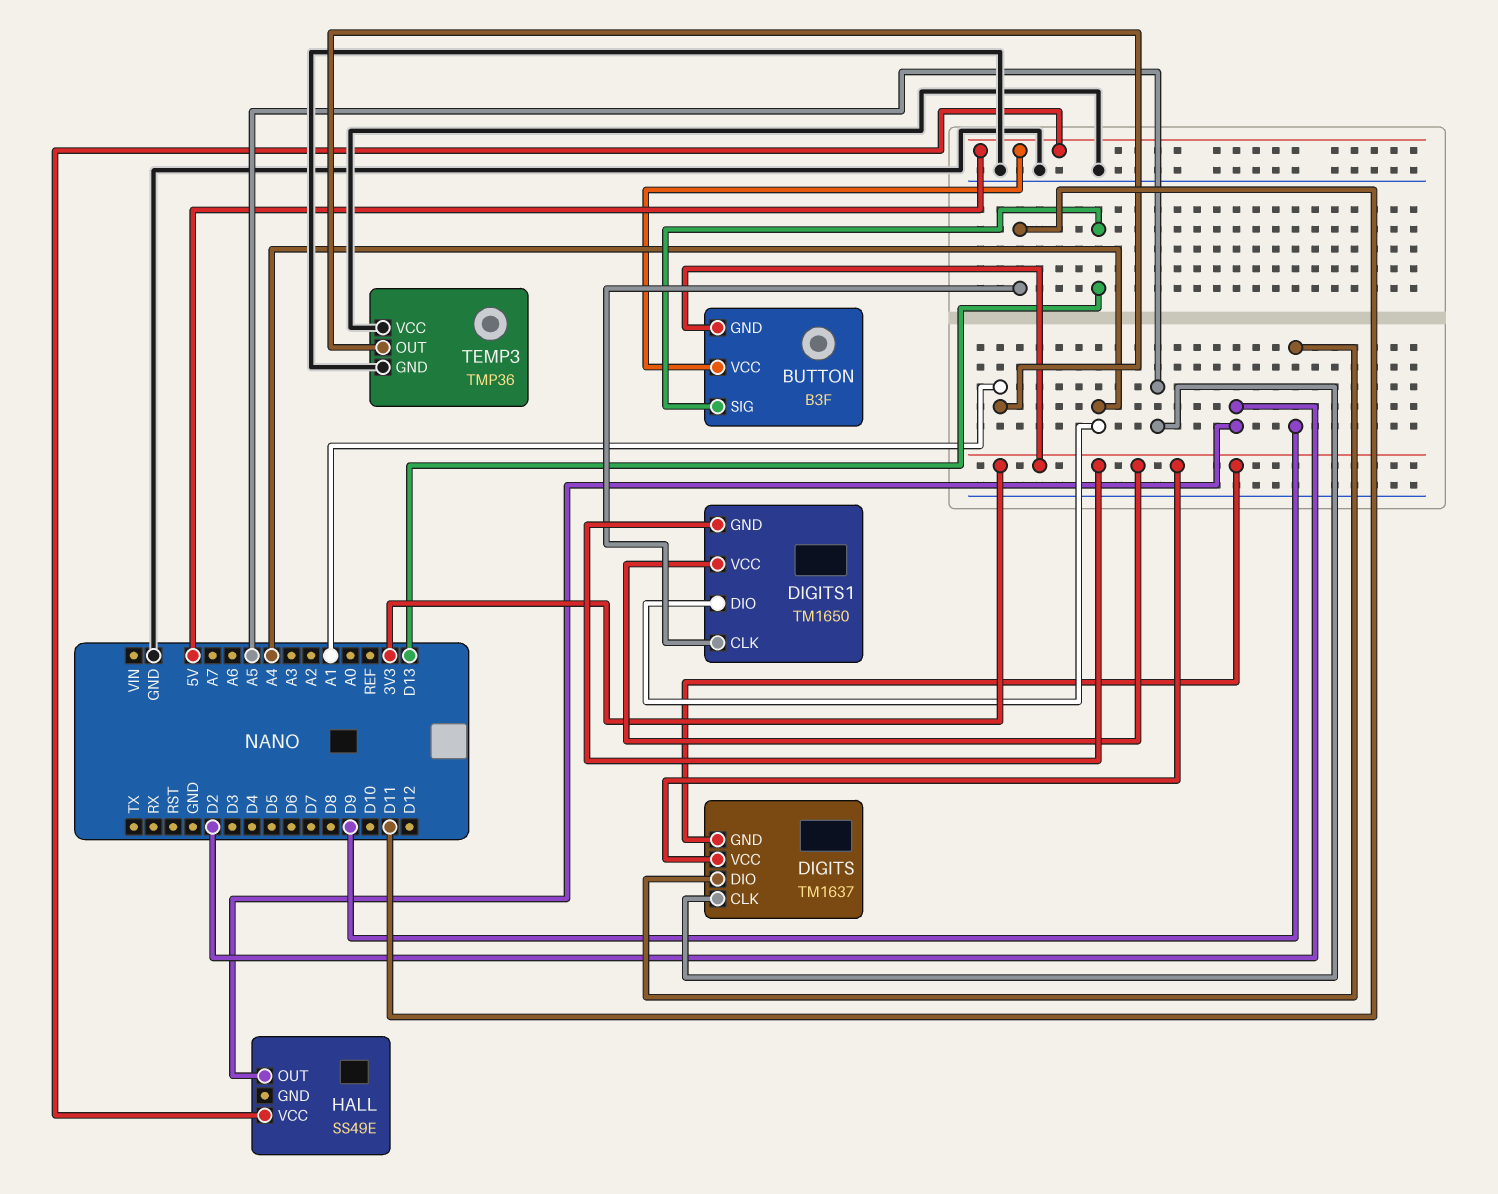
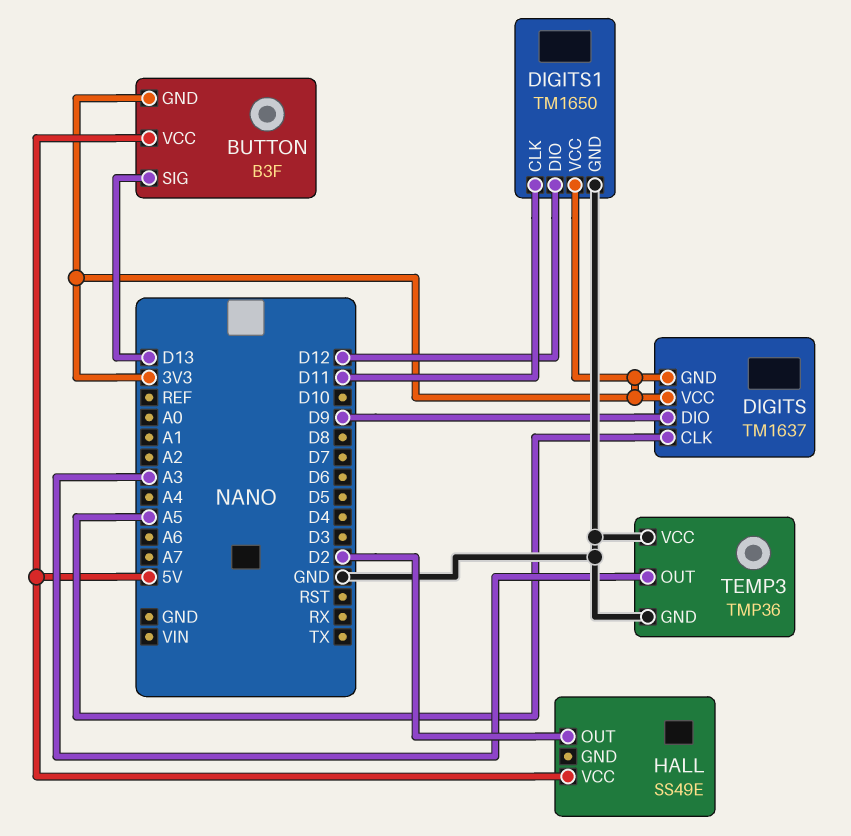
DIGITS1 pin DIO: A4 -> D12
DIGITS1 pin GND: 3V3 -> GND
TEMP3 pin OUT: A1 -> A3

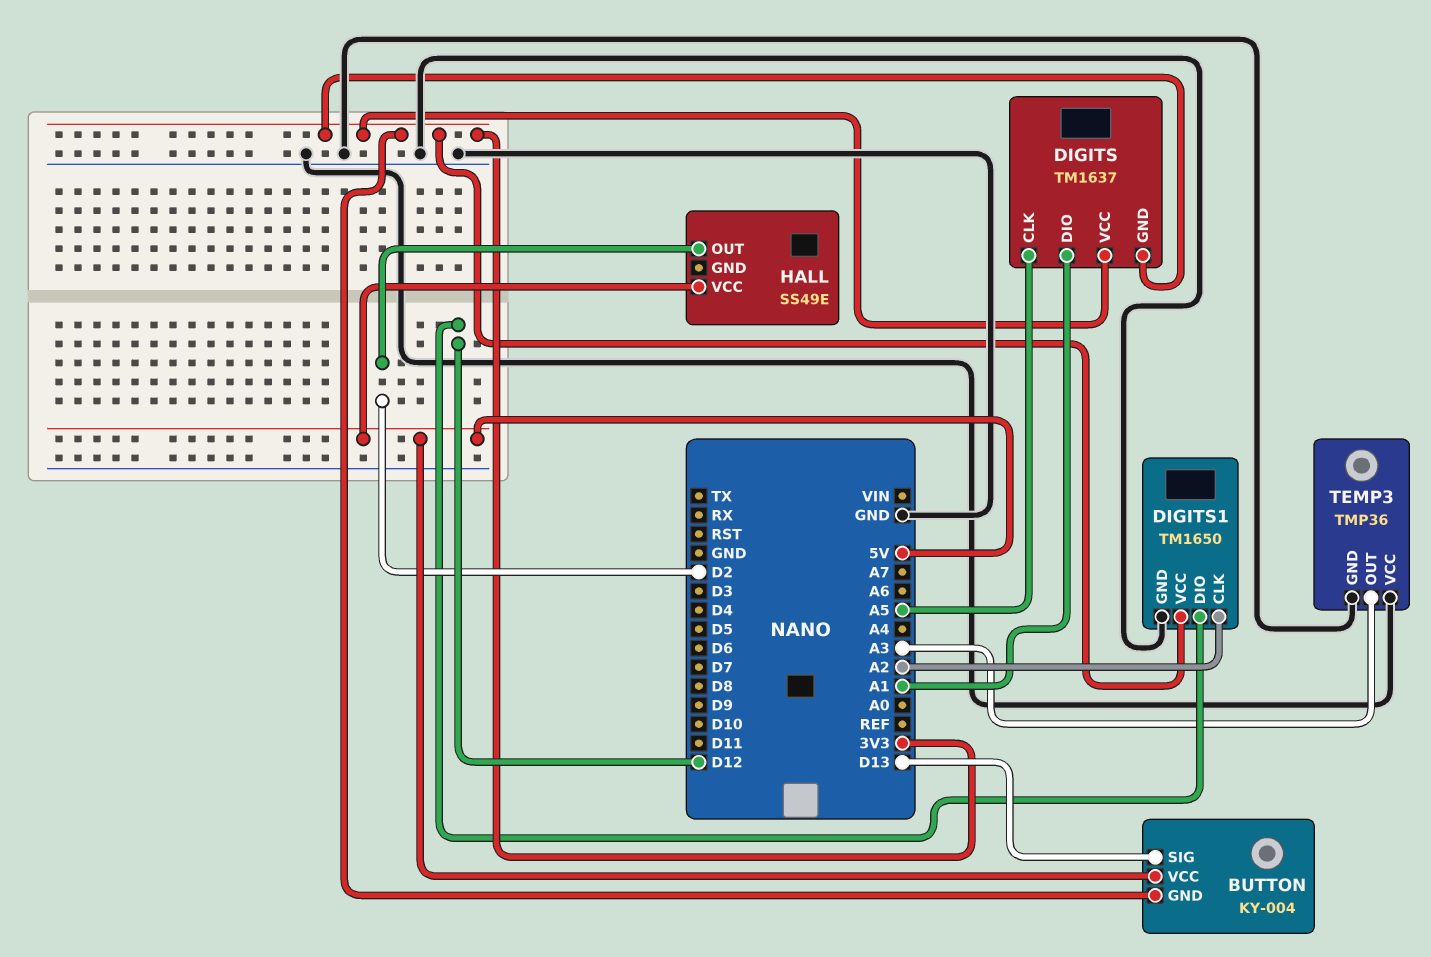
BUTTON: B3F -> KY-004
DIGITS pin DIO: D9 -> A1
DIGITS1 pin CLK: D11 -> A2

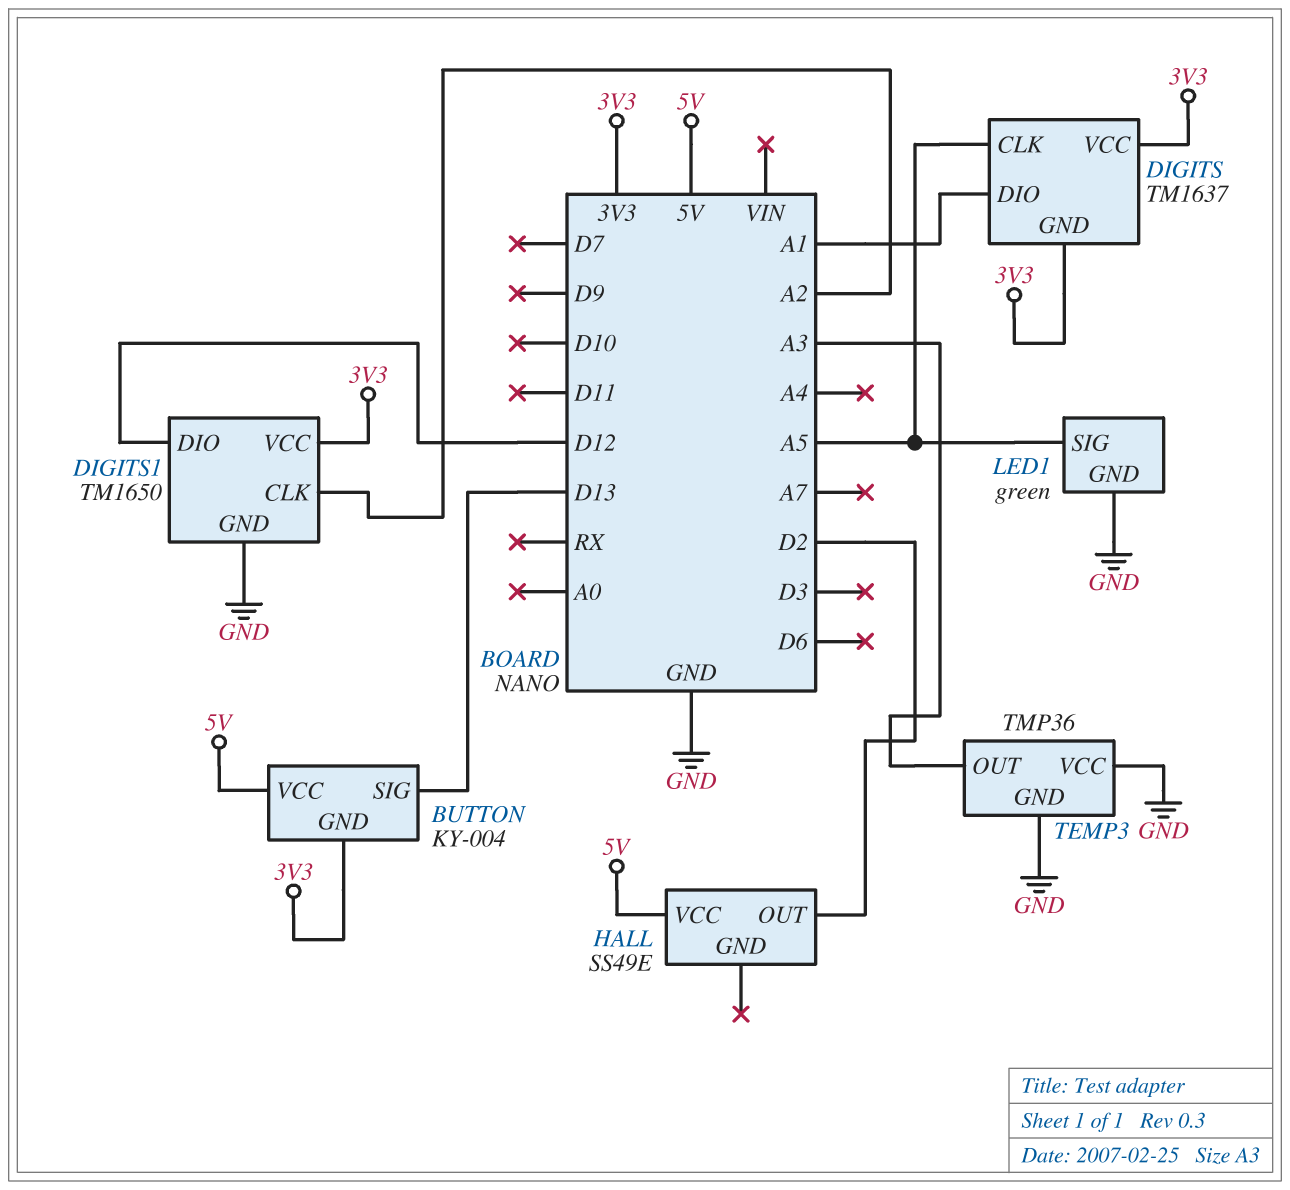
LED1: none -> green
LED1 pin GND: none -> GND
LED1 pin SIG: none -> A5

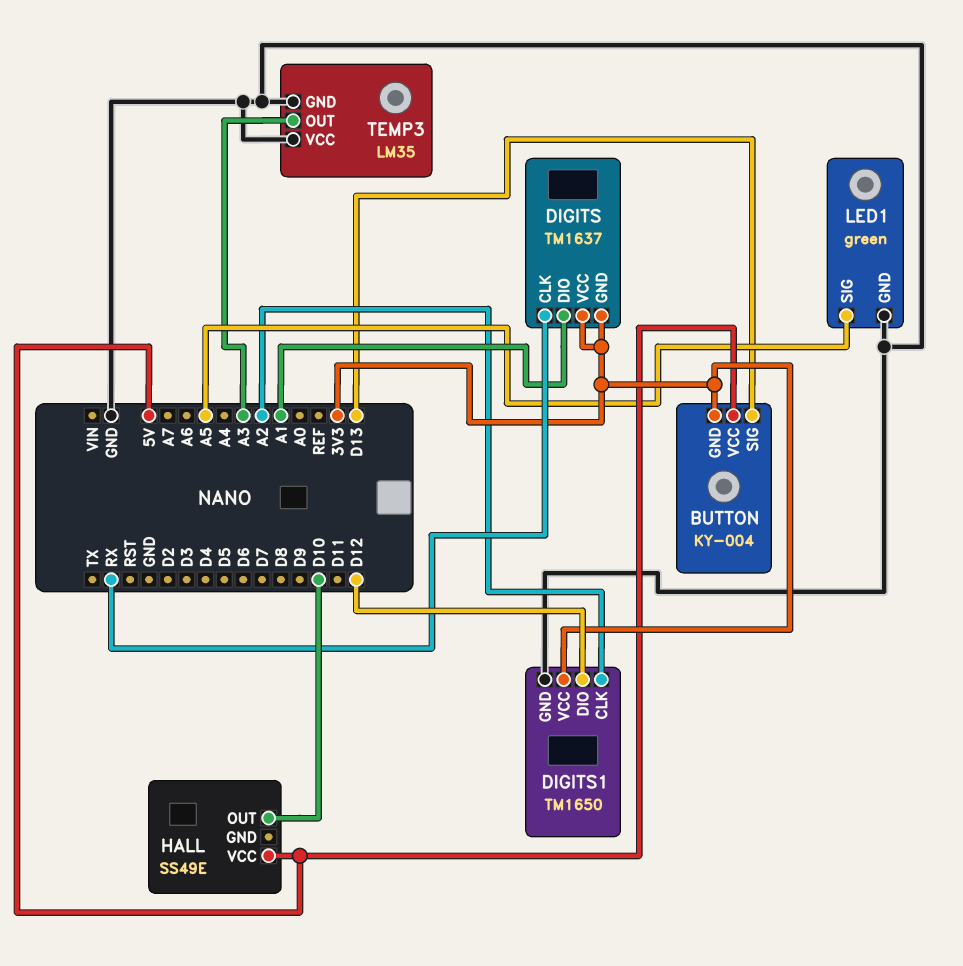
DIGITS pin CLK: A5 -> RX
HALL pin OUT: D2 -> D10
TEMP3: TMP36 -> LM35

